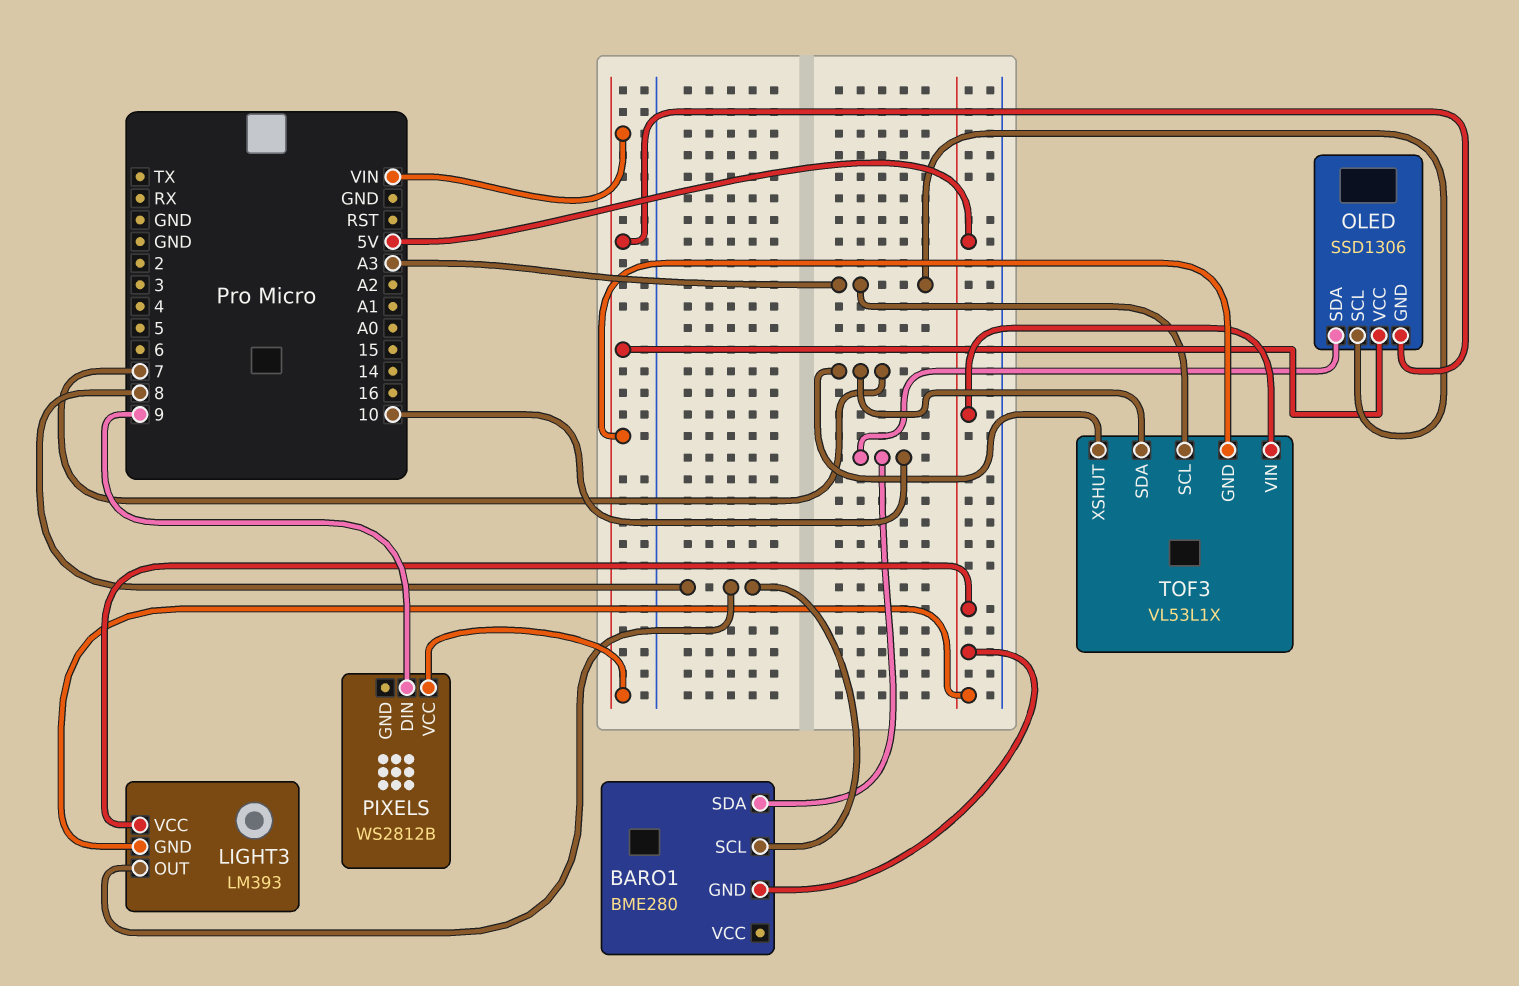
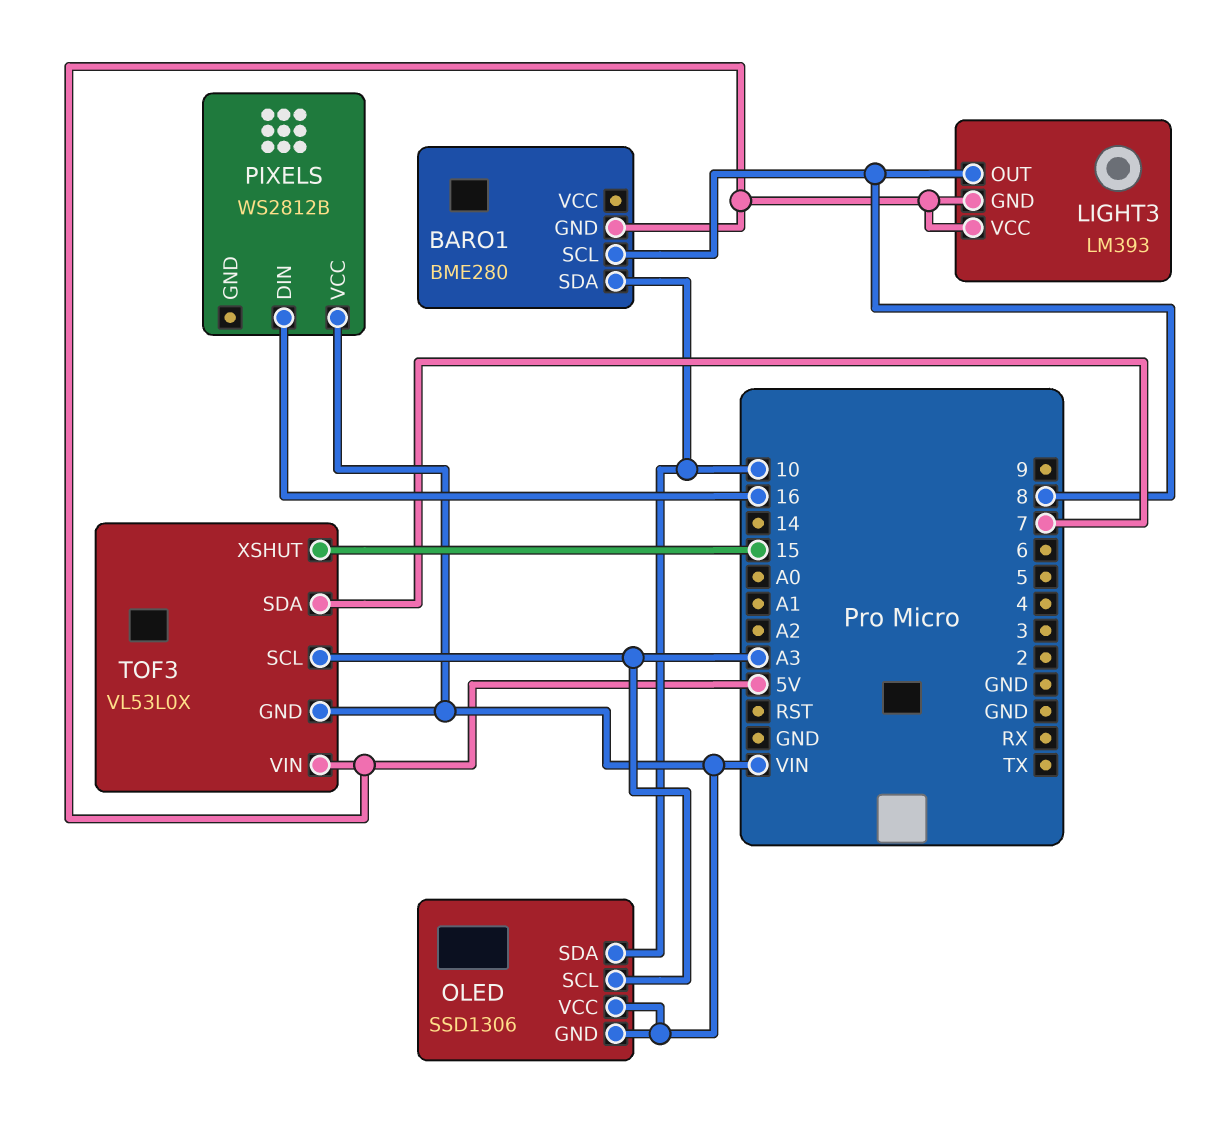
PIXELS pin DIN: 9 -> 16
TOF3: VL53L1X -> VL53L0X
TOF3 pin XSHUT: 7 -> 15

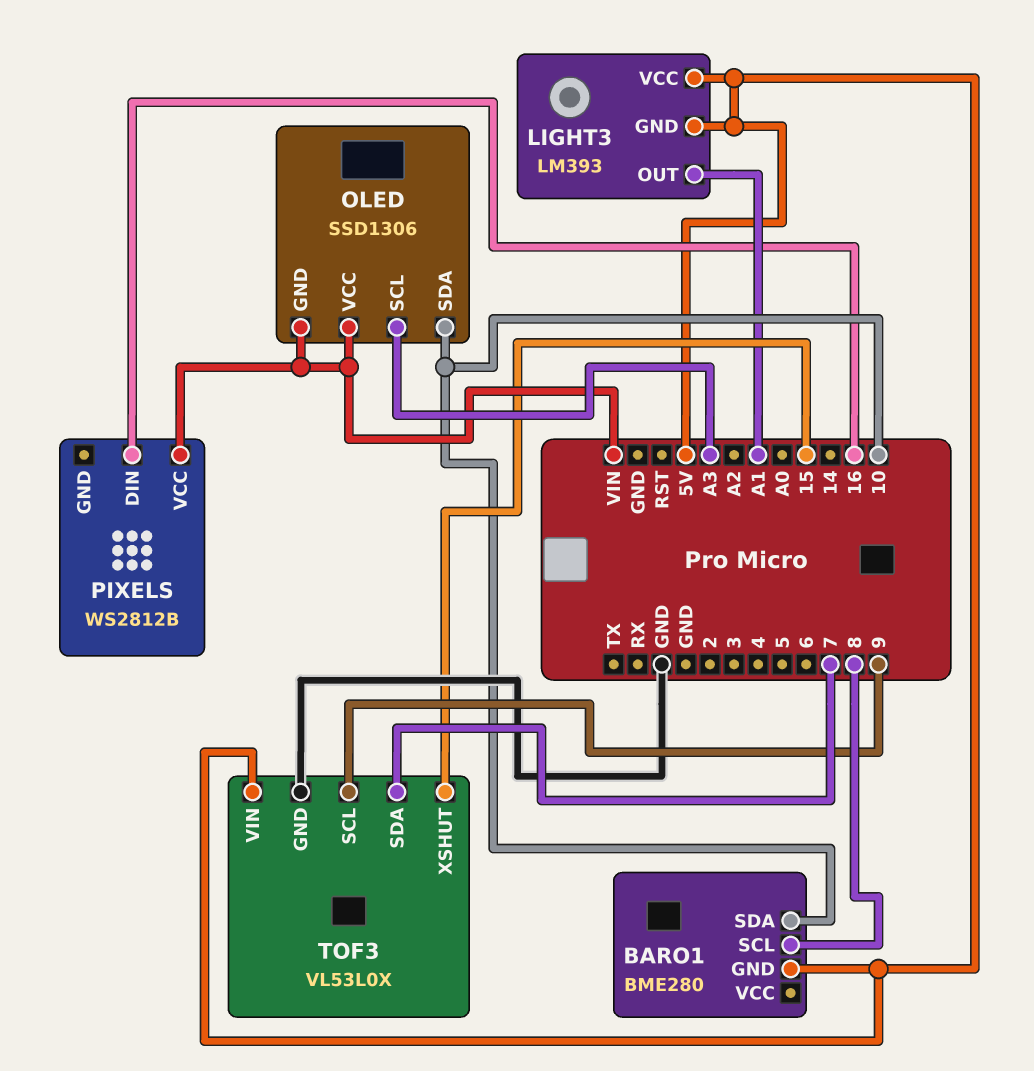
LIGHT3 pin OUT: 8 -> A1
TOF3 pin GND: VIN -> GND
TOF3 pin SCL: A3 -> 9

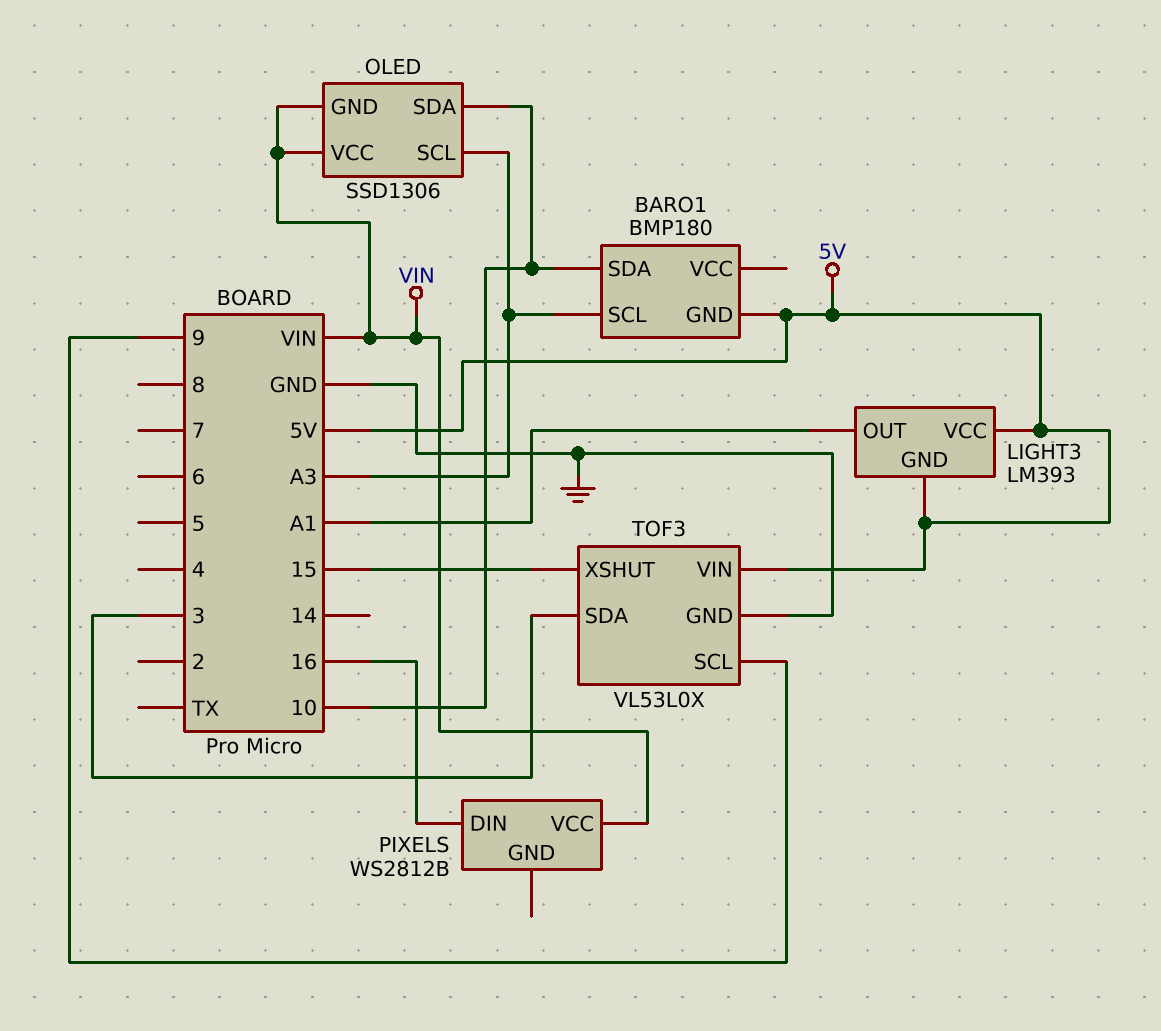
BARO1: BME280 -> BMP180
BARO1 pin SCL: 8 -> A3
TOF3 pin SDA: 7 -> 3

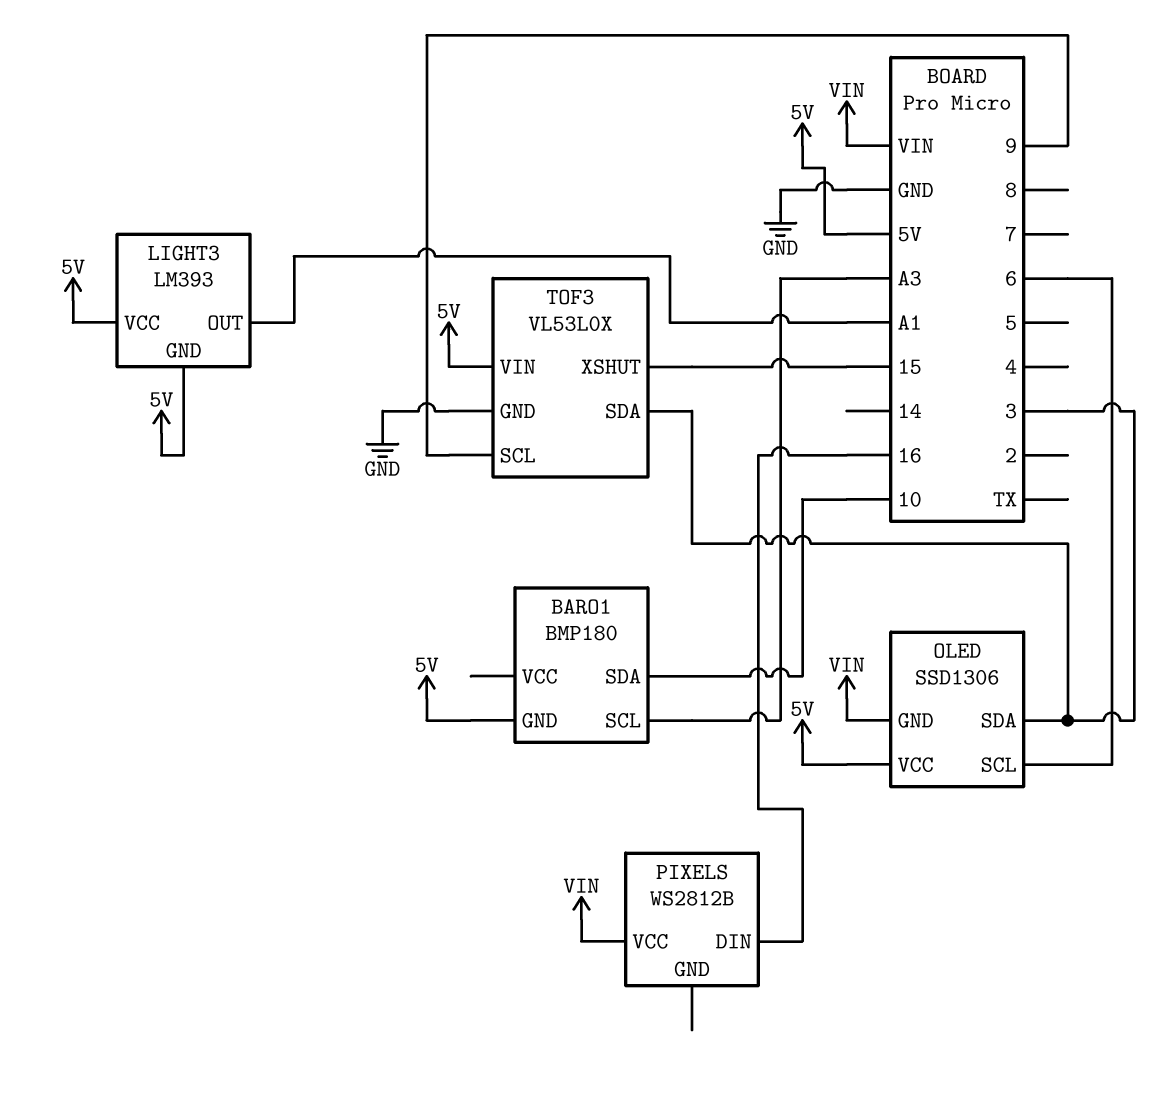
OLED pin SCL: A3 -> 6
OLED pin SDA: 10 -> 3
OLED pin VCC: VIN -> 5V

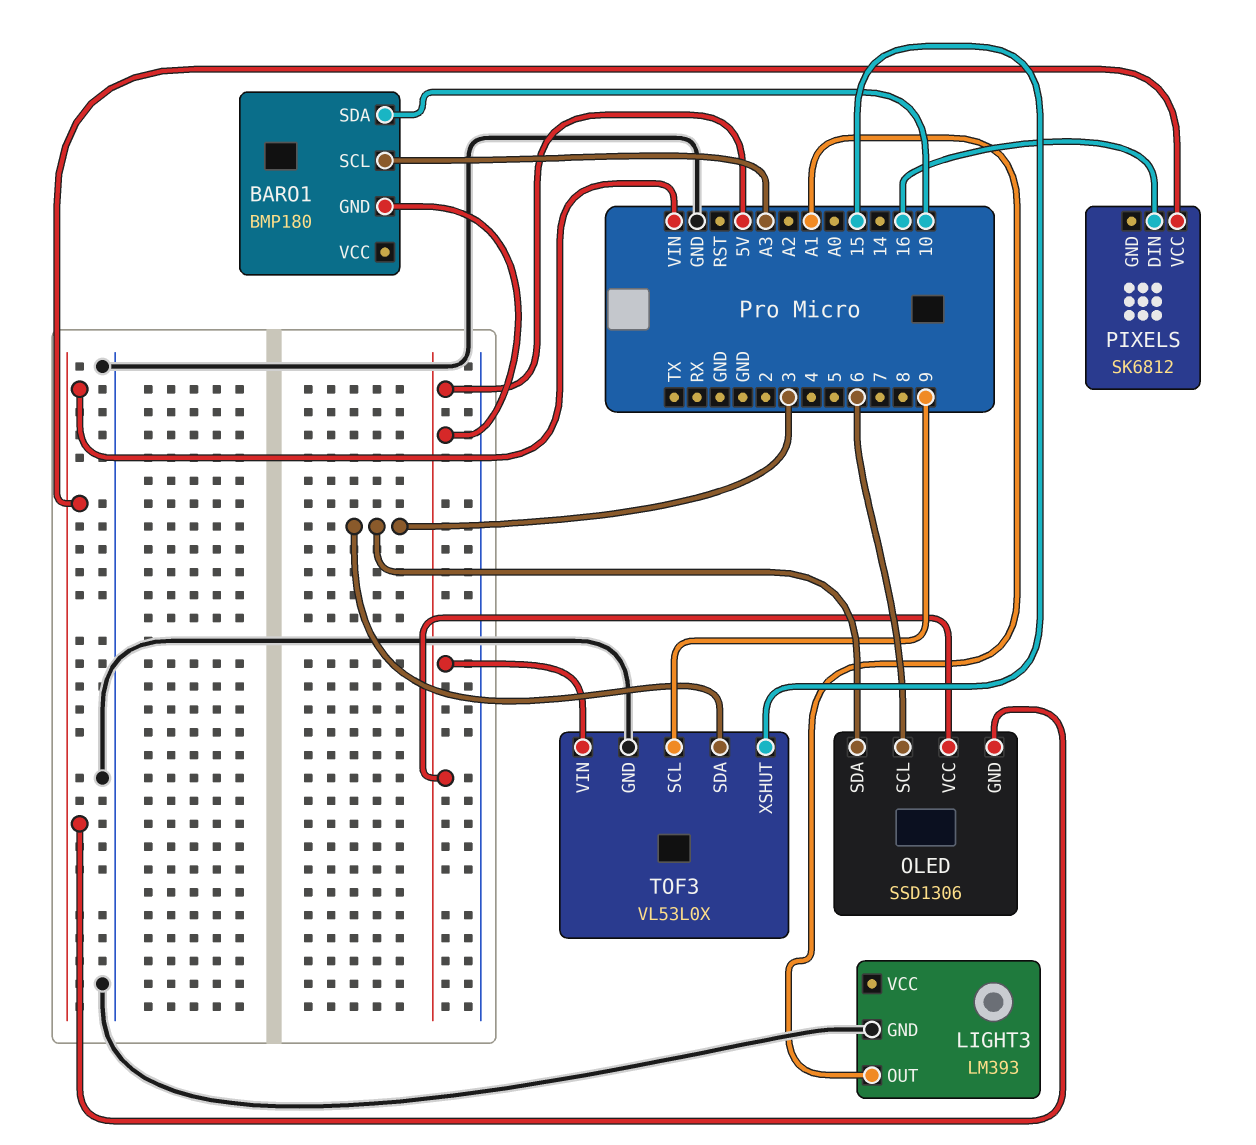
LIGHT3 pin GND: 5V -> GND
LIGHT3 pin VCC: 5V -> none
PIXELS: WS2812B -> SK6812

